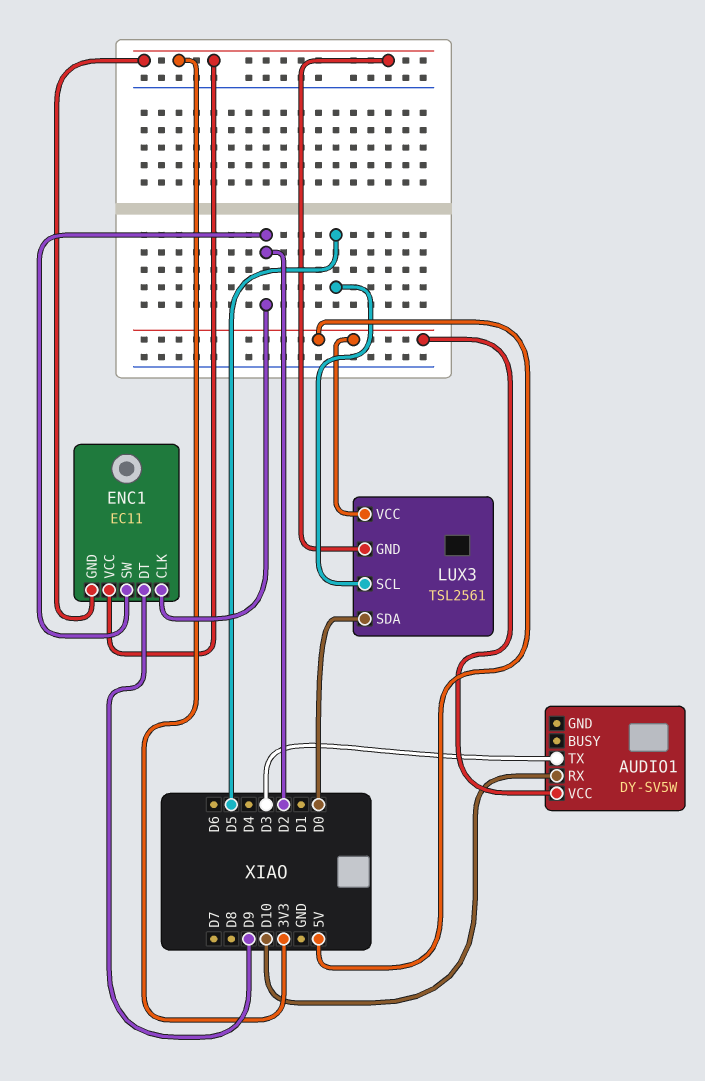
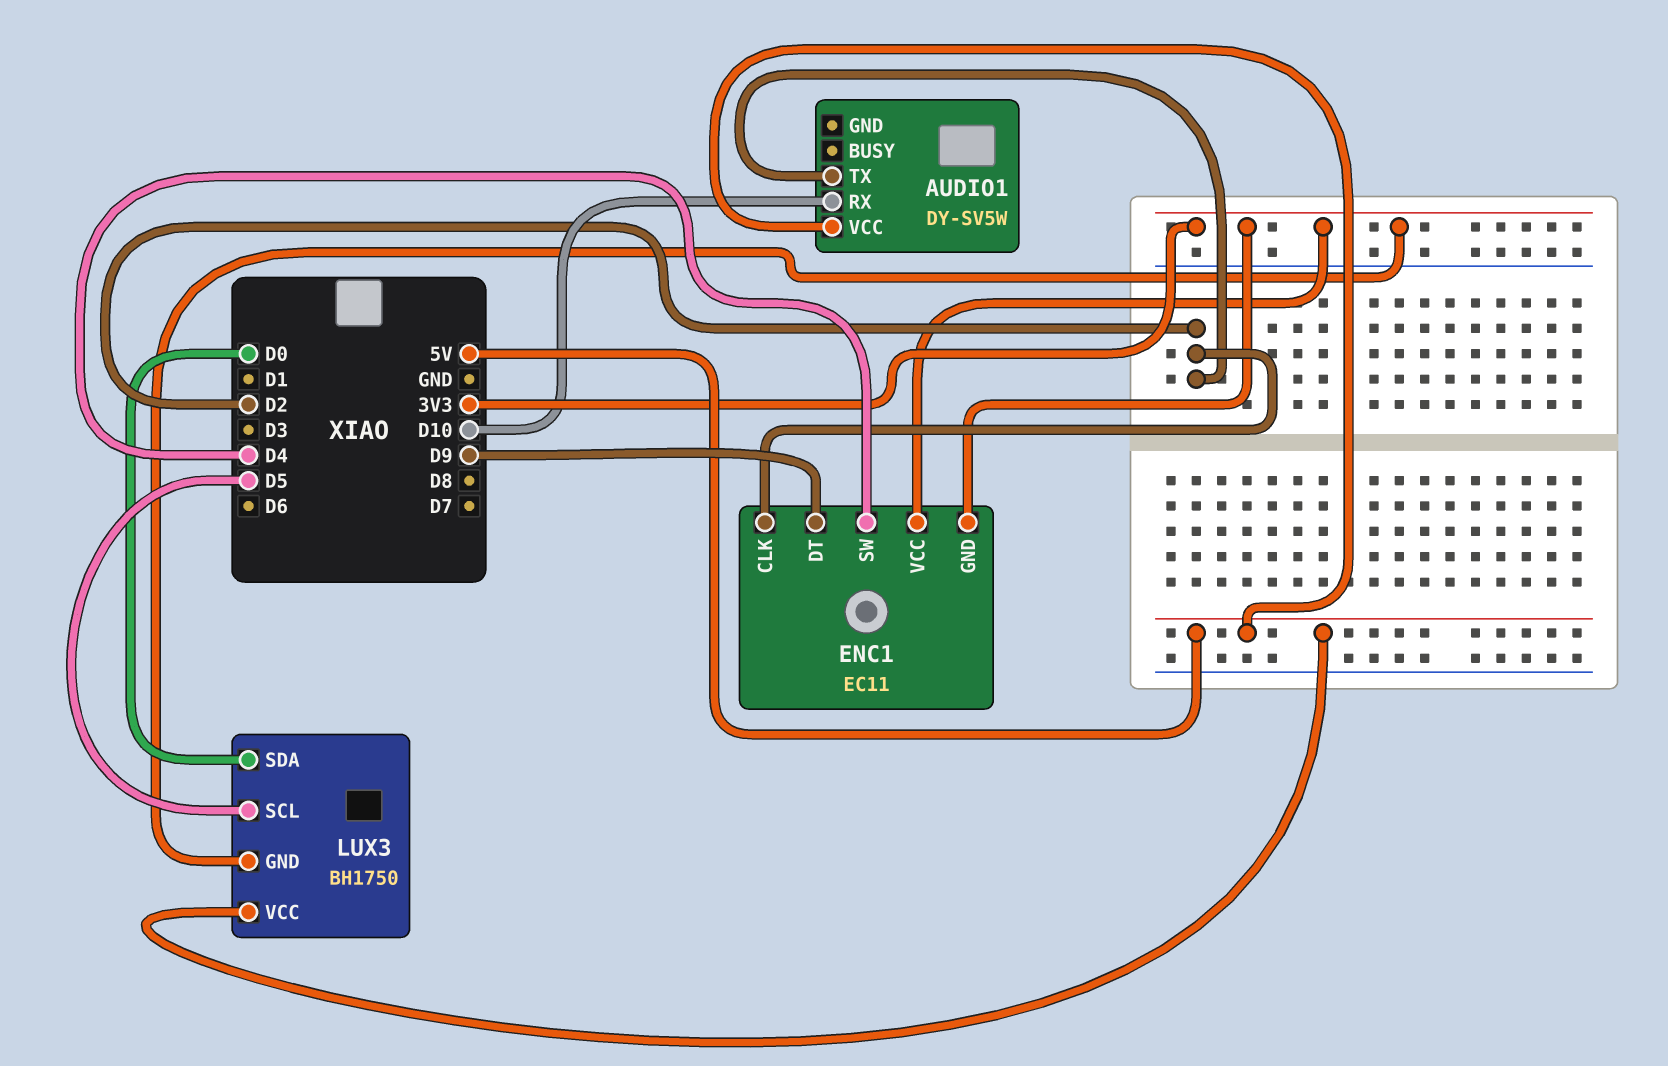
AUDIO1 pin TX: D3 -> D2
ENC1 pin SW: D2 -> D4
LUX3: TSL2561 -> BH1750

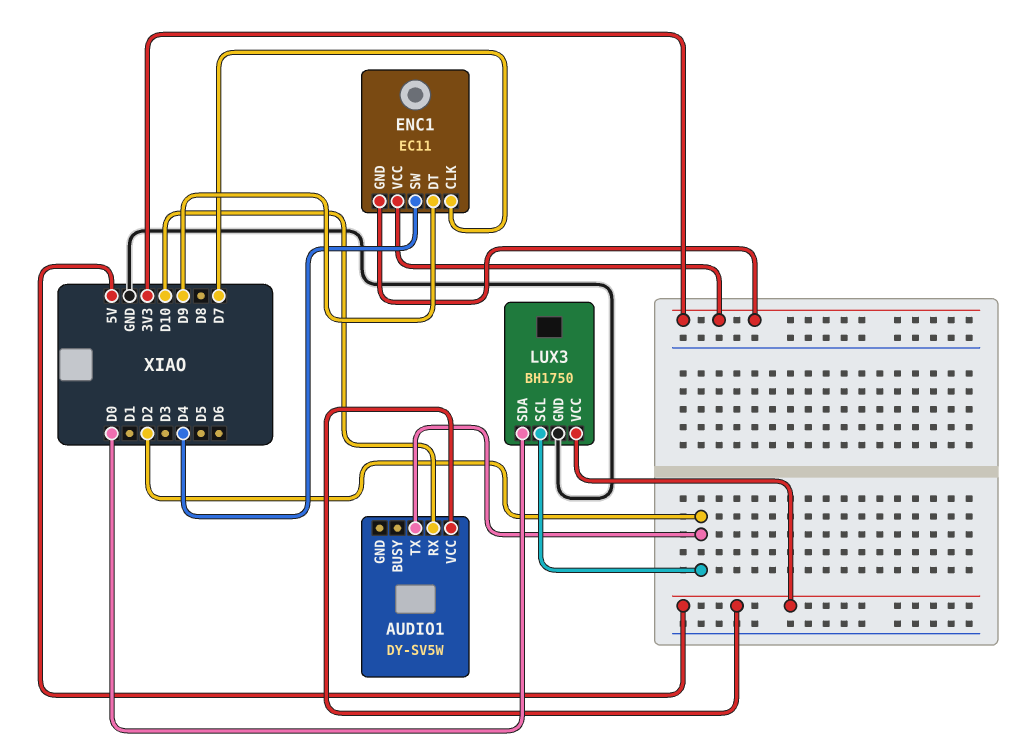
ENC1 pin CLK: D2 -> D7
LUX3 pin GND: 3V3 -> GND
LUX3 pin SCL: D5 -> D2

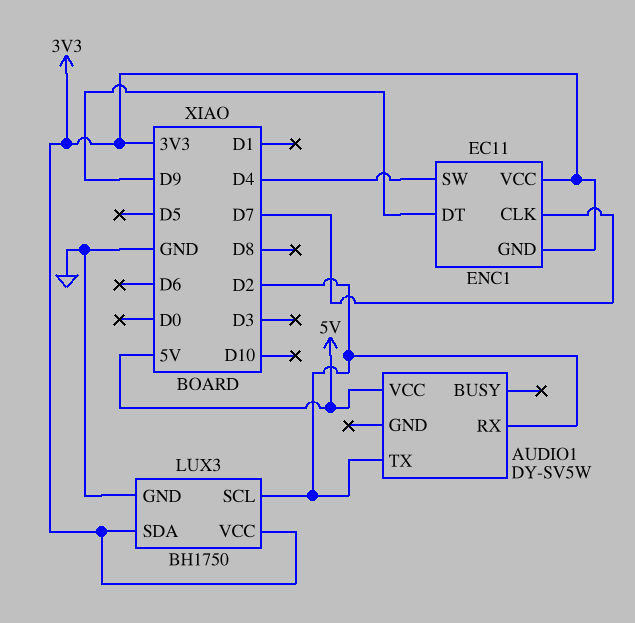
AUDIO1 pin RX: D10 -> D2
LUX3 pin SDA: D0 -> 3V3
LUX3 pin VCC: 5V -> 3V3

